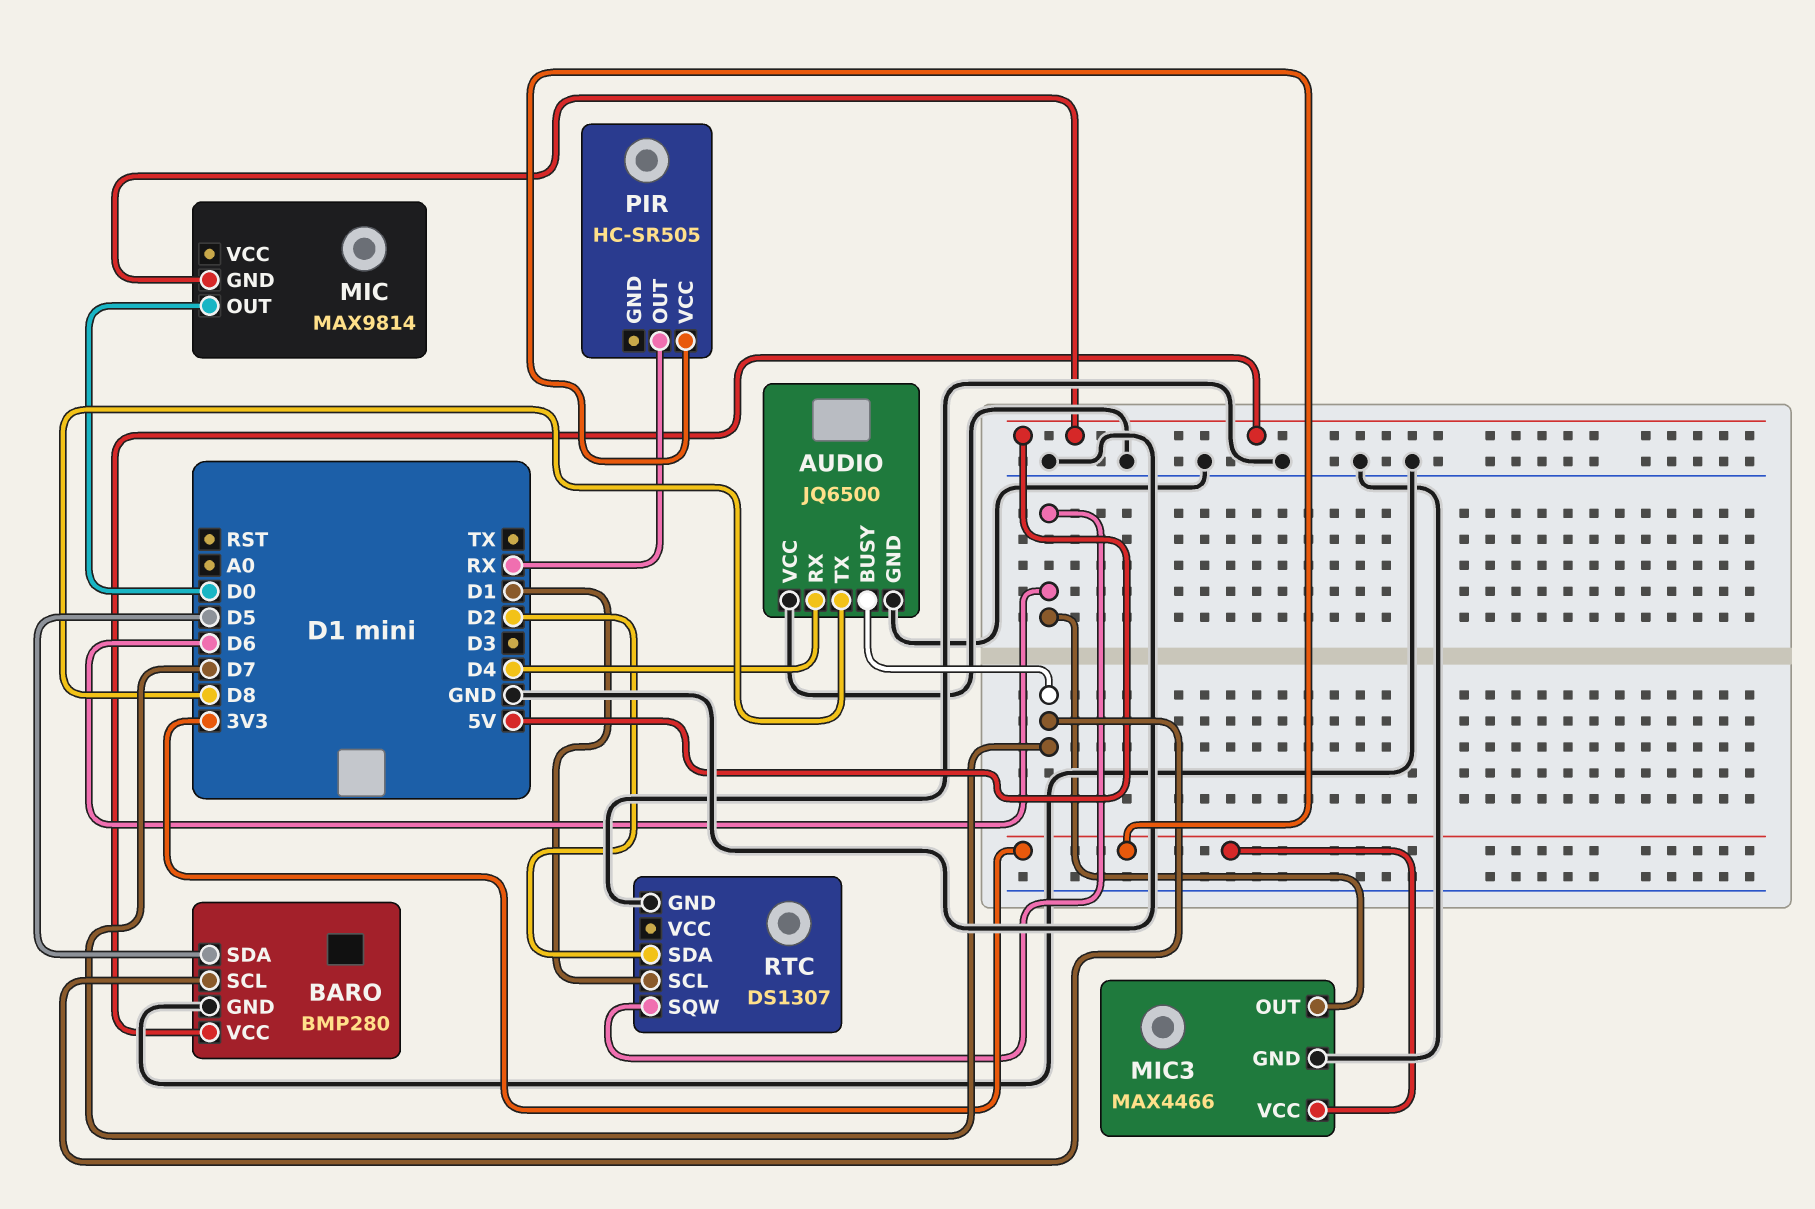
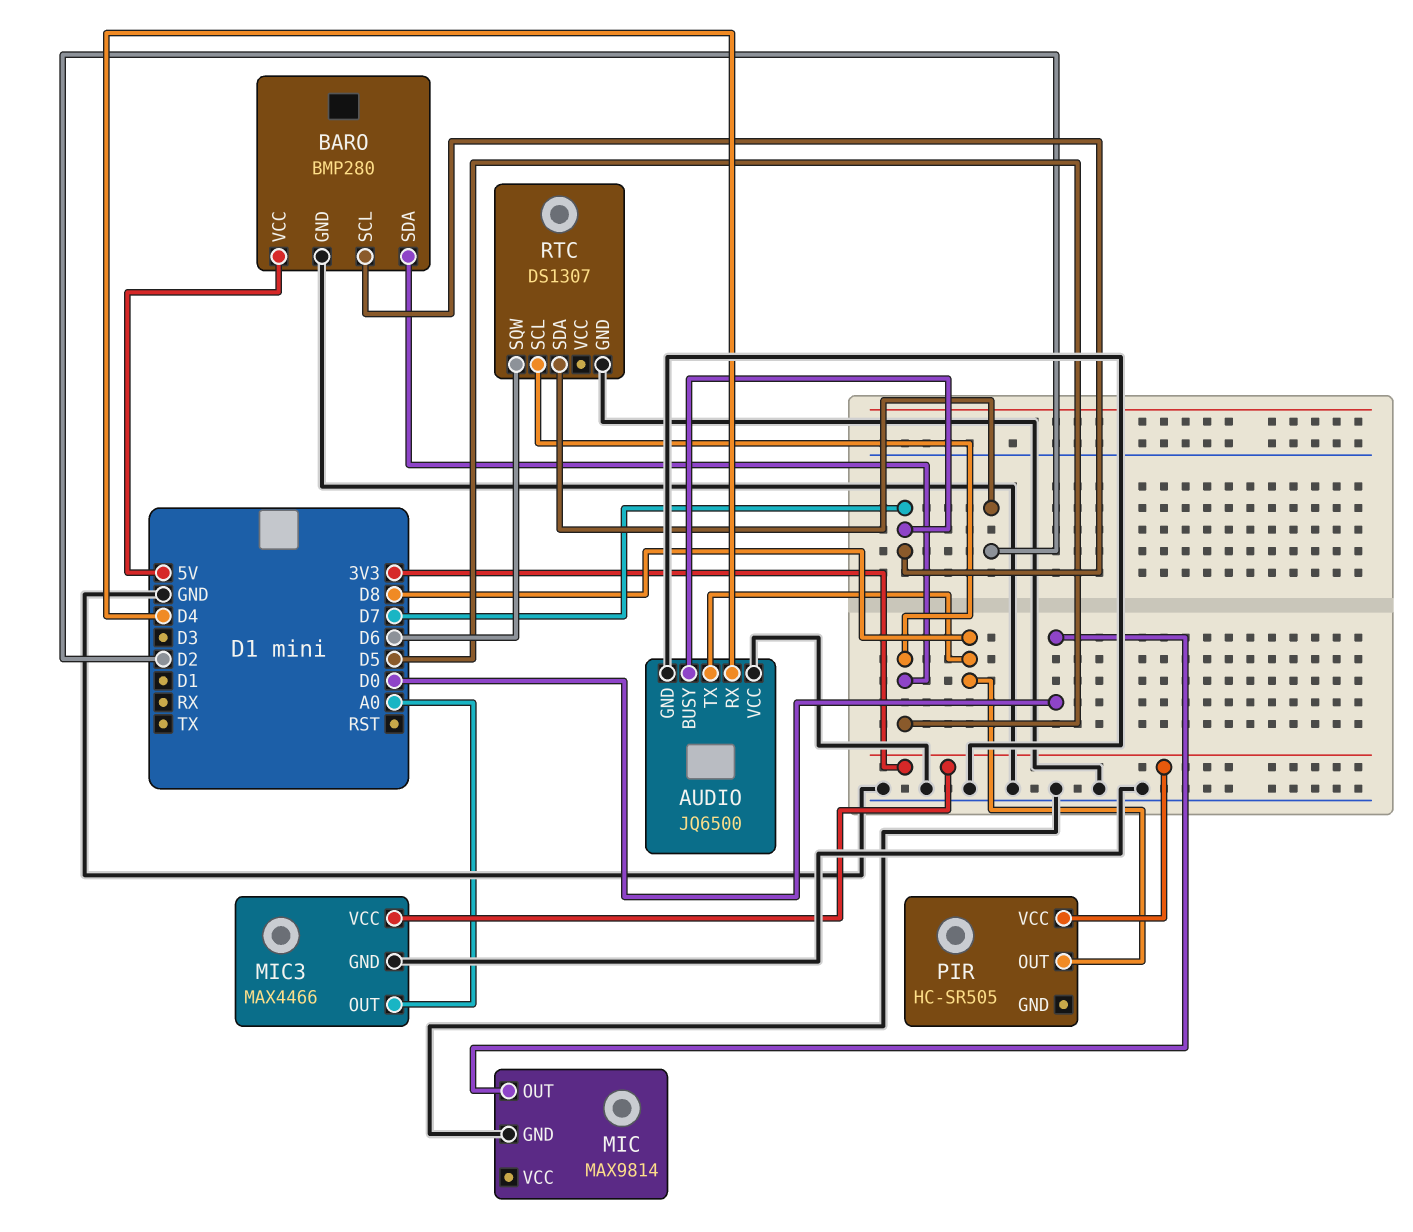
MIC pin GND: 5V -> GND
MIC3 pin OUT: D6 -> A0
PIR pin OUT: RX -> D8
RTC pin SCL: D1 -> D5

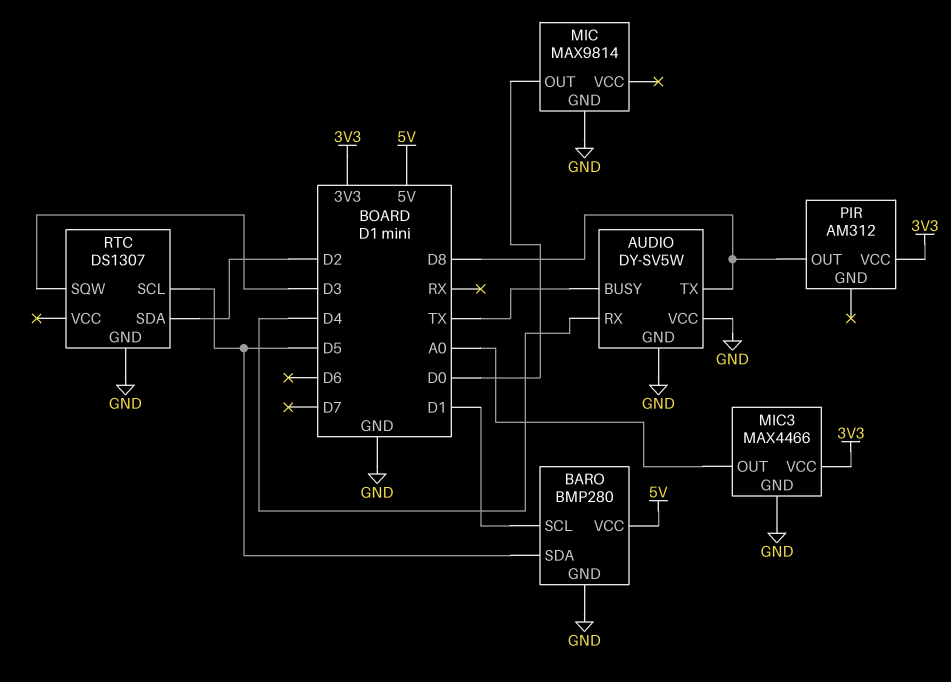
AUDIO: JQ6500 -> DY-SV5W
AUDIO pin BUSY: D7 -> TX
BARO pin SCL: D7 -> D1
PIR: HC-SR505 -> AM312
RTC pin SQW: D6 -> D3

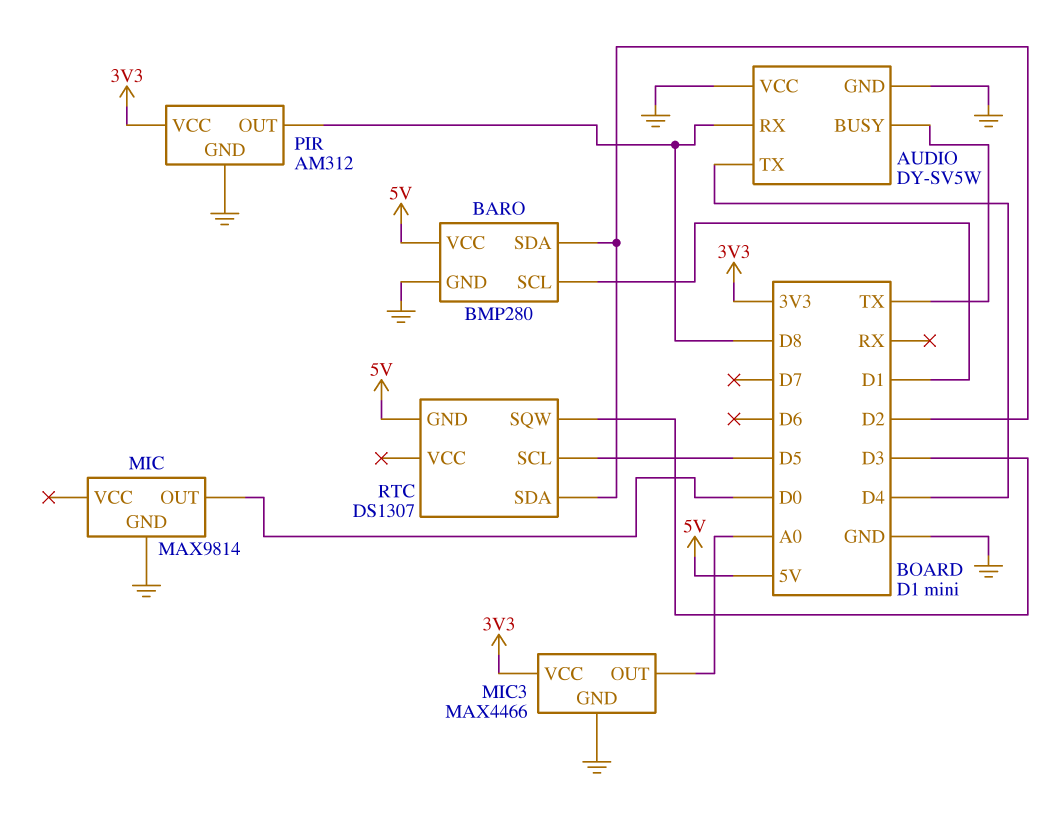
AUDIO pin RX: D4 -> D8
AUDIO pin TX: D8 -> D4
BARO pin SDA: D5 -> D2
PIR pin GND: none -> GND
RTC pin GND: GND -> 5V

